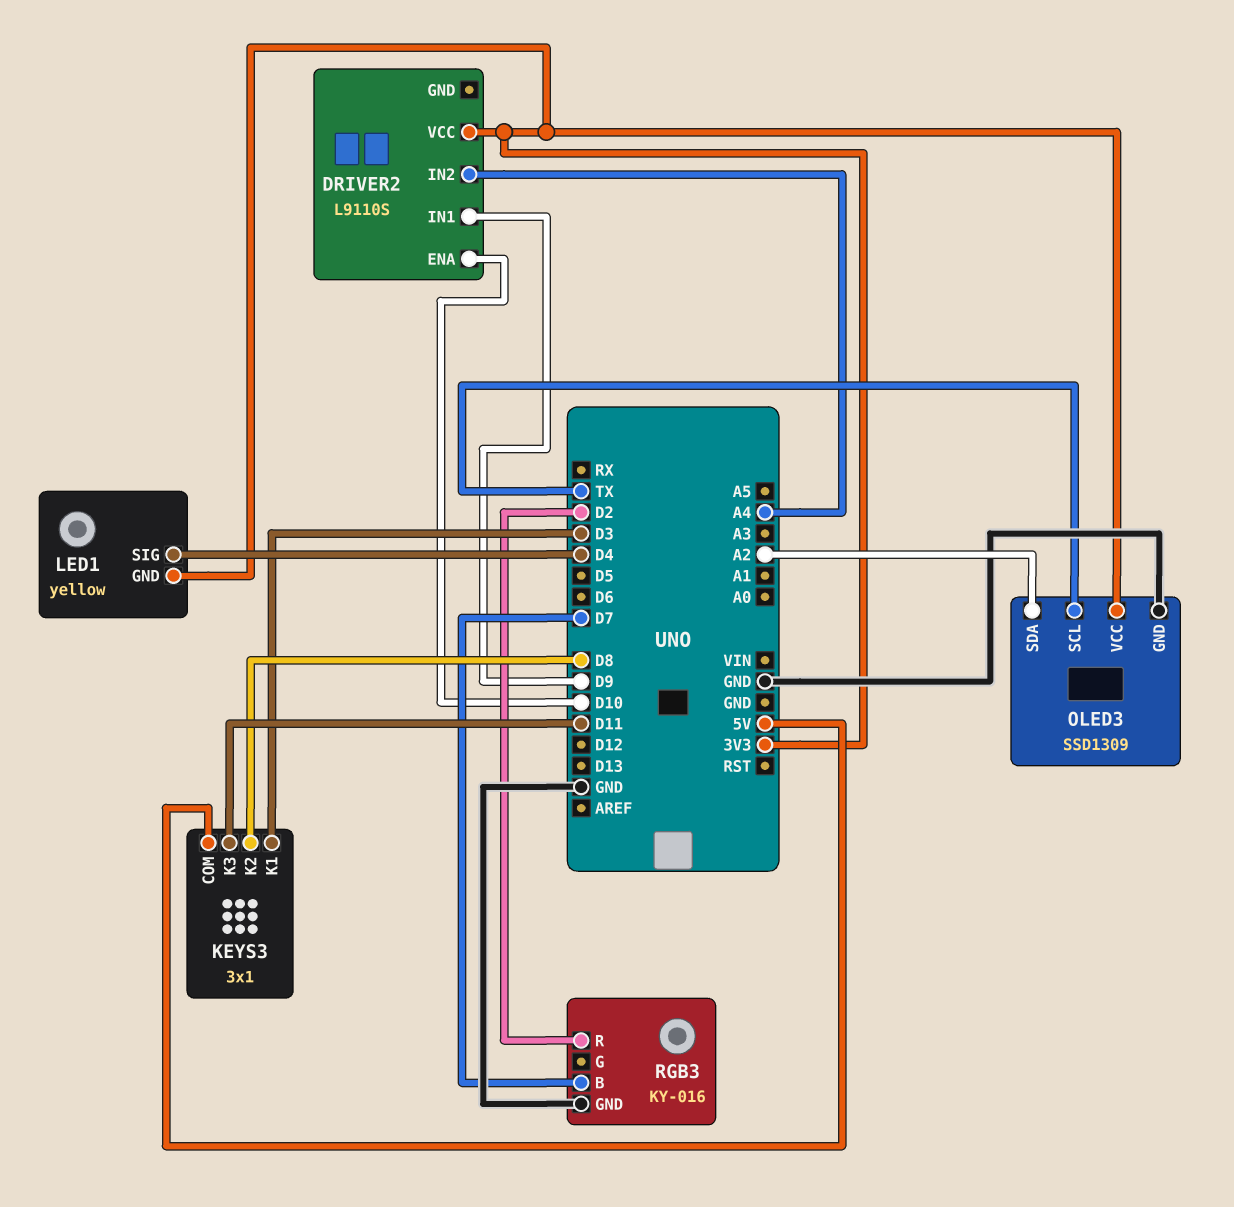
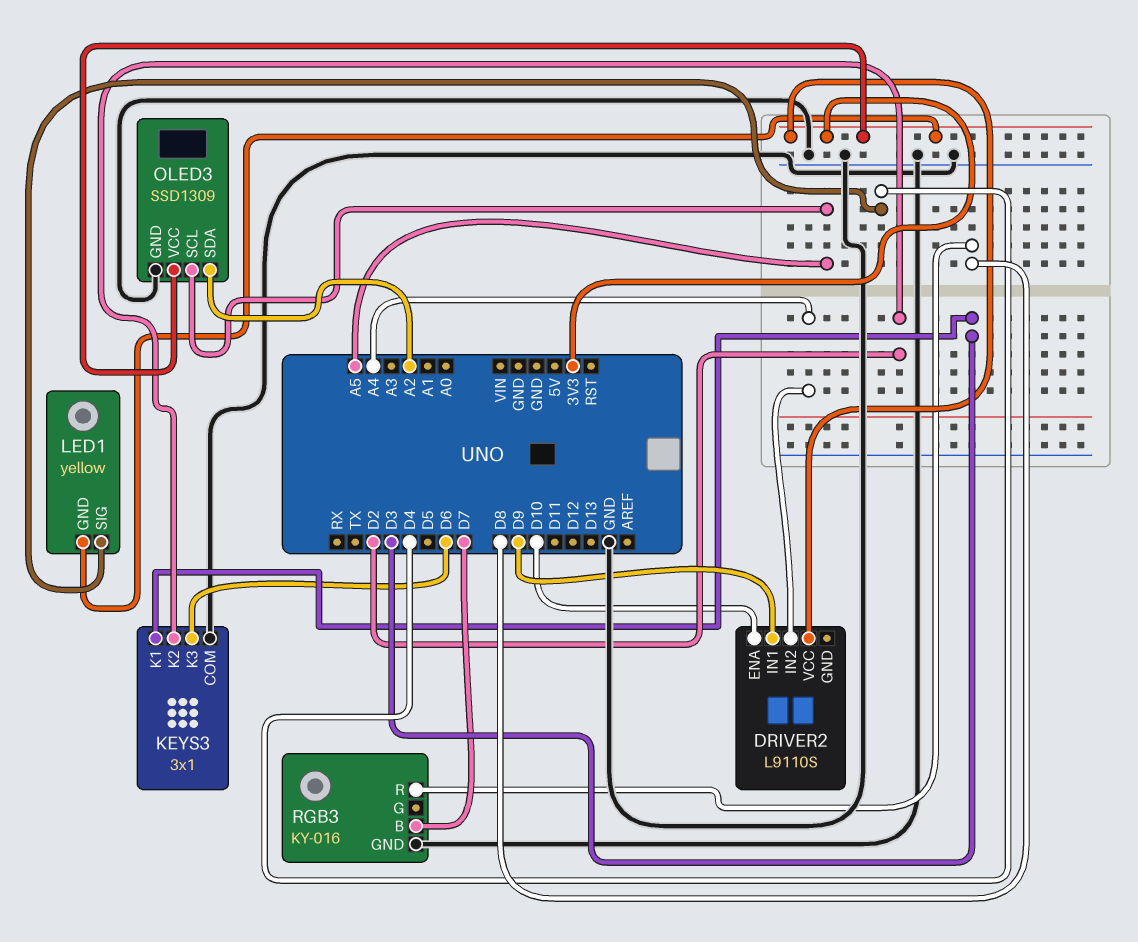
KEYS3 pin COM: 5V -> GND
KEYS3 pin K2: D8 -> D2
KEYS3 pin K3: D11 -> D6
OLED3 pin SCL: TX -> A5
RGB3 pin R: D2 -> D8

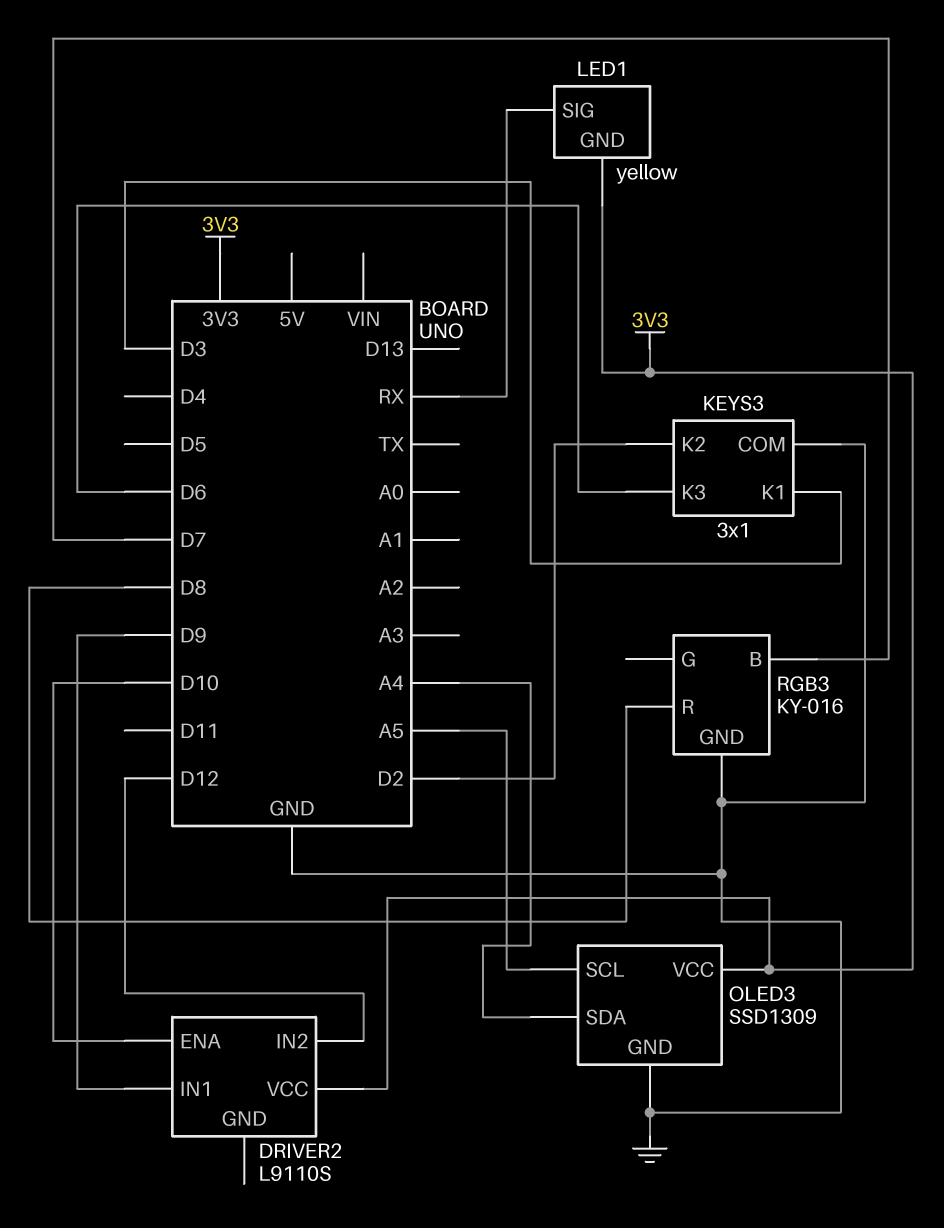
DRIVER2 pin IN2: A4 -> D12
LED1 pin SIG: D4 -> RX
OLED3 pin SDA: A2 -> A4

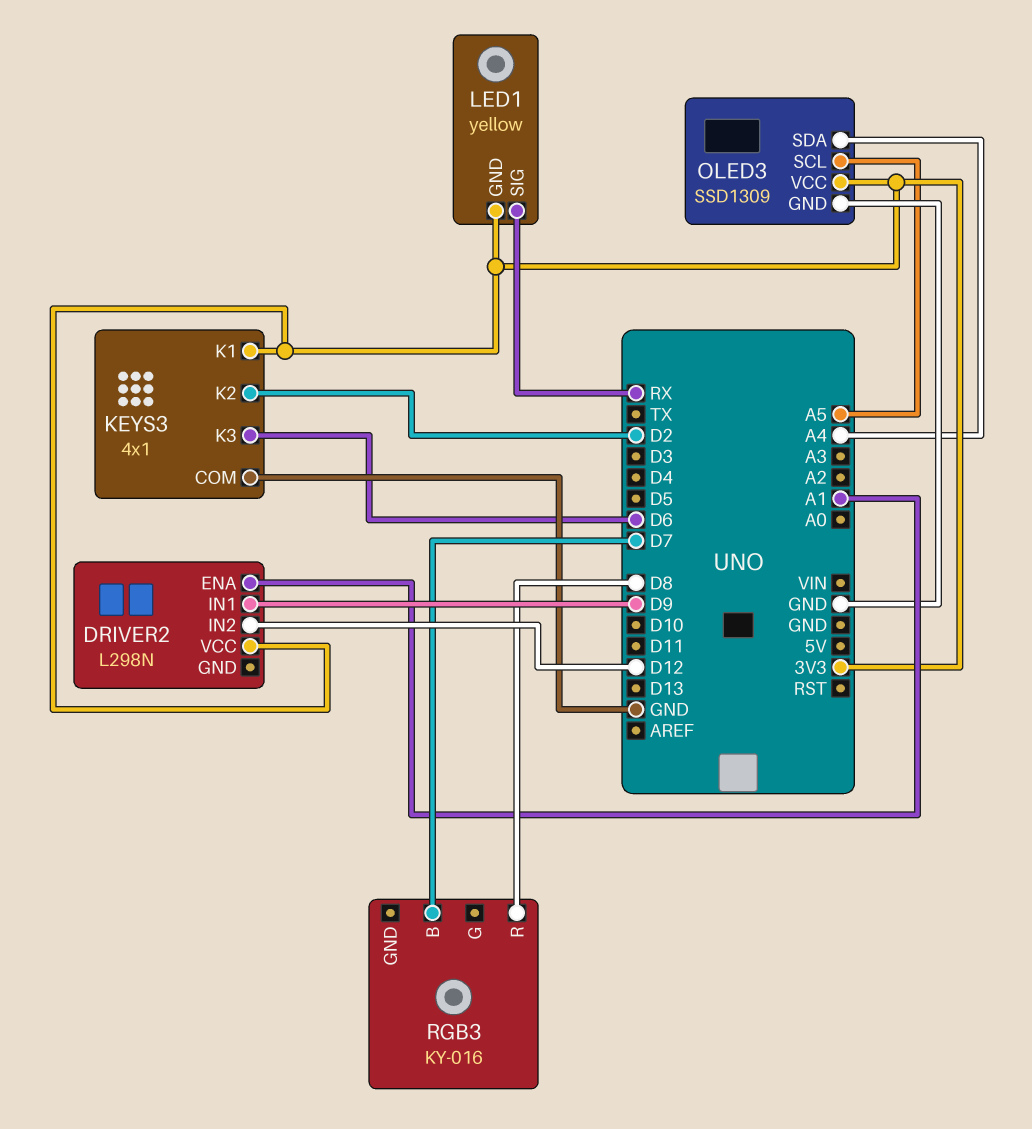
DRIVER2: L9110S -> L298N
DRIVER2 pin ENA: D10 -> A1
KEYS3: 3x1 -> 4x1
KEYS3 pin K1: D3 -> 3V3
RGB3 pin GND: GND -> none

